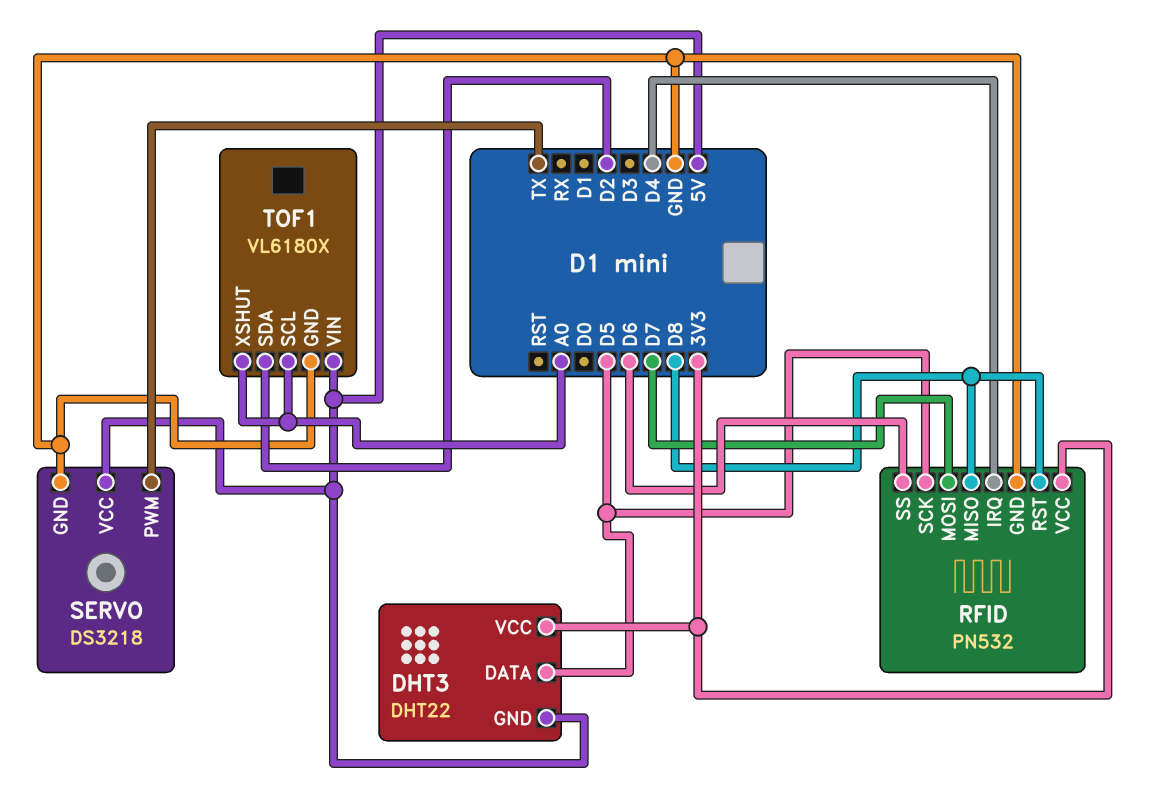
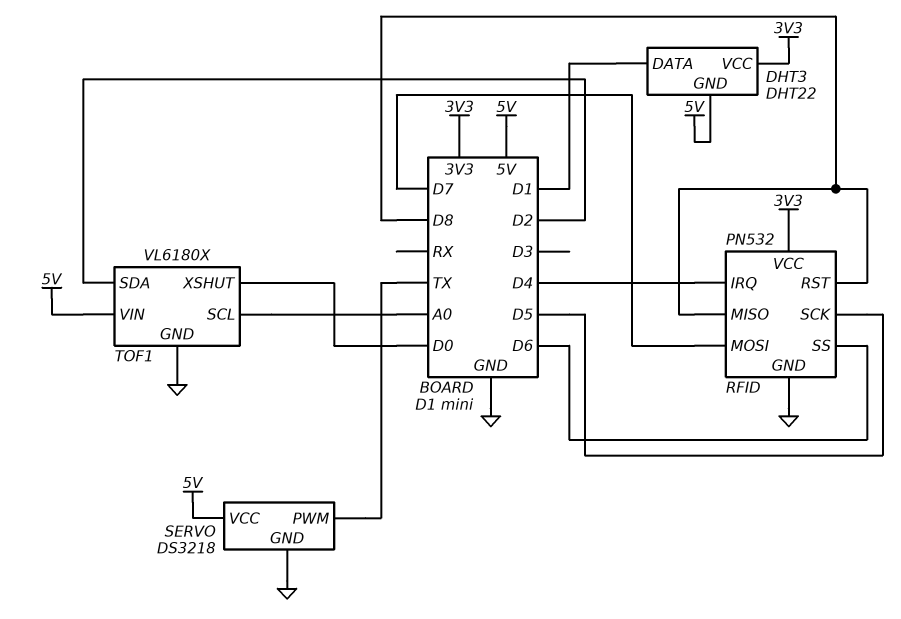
DHT3 pin DATA: D5 -> D1
TOF1 pin XSHUT: A0 -> D0

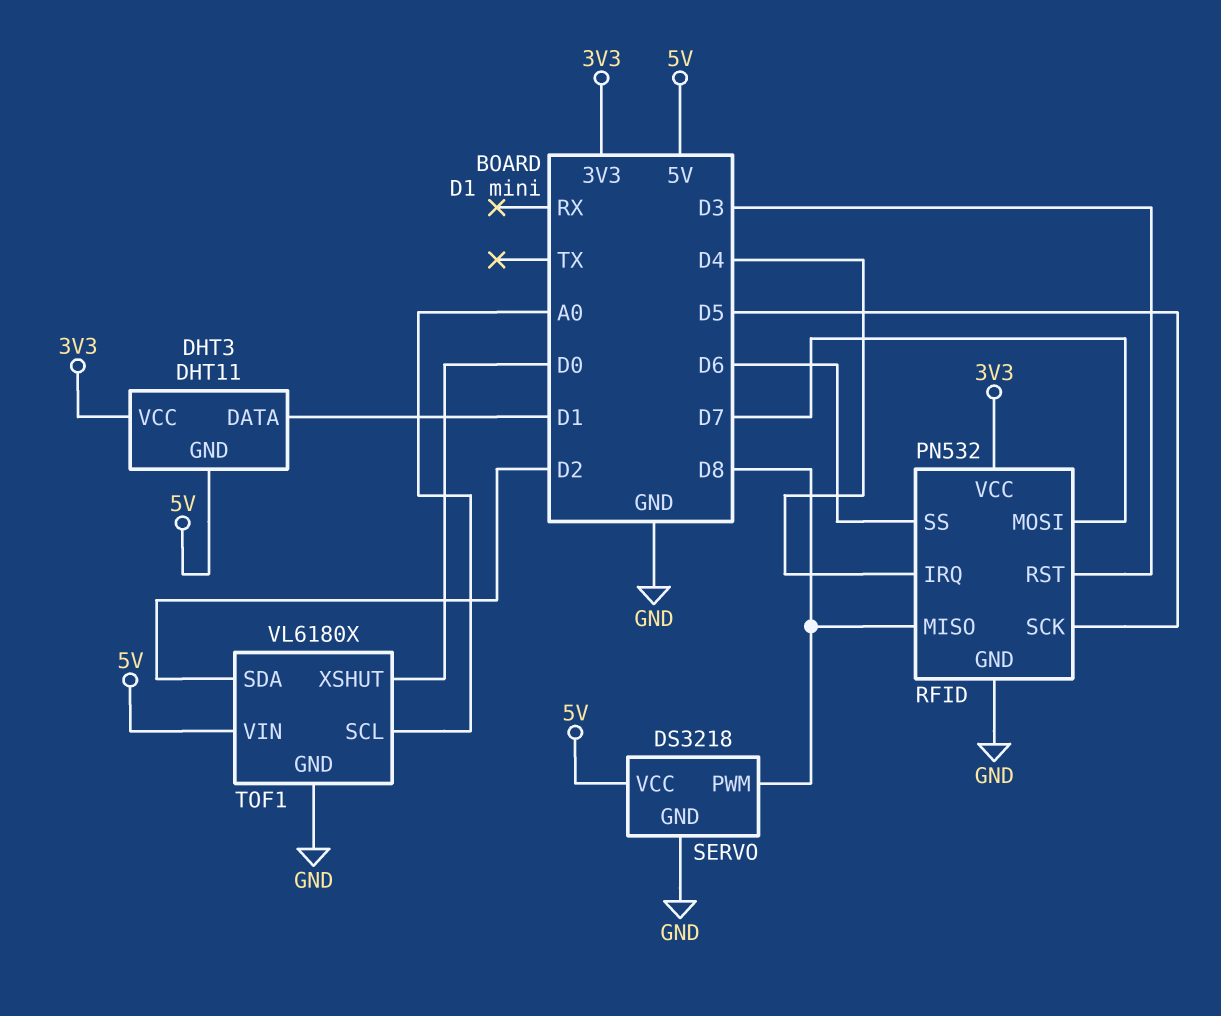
DHT3: DHT22 -> DHT11
RFID pin RST: D8 -> D3
SERVO pin PWM: TX -> D8

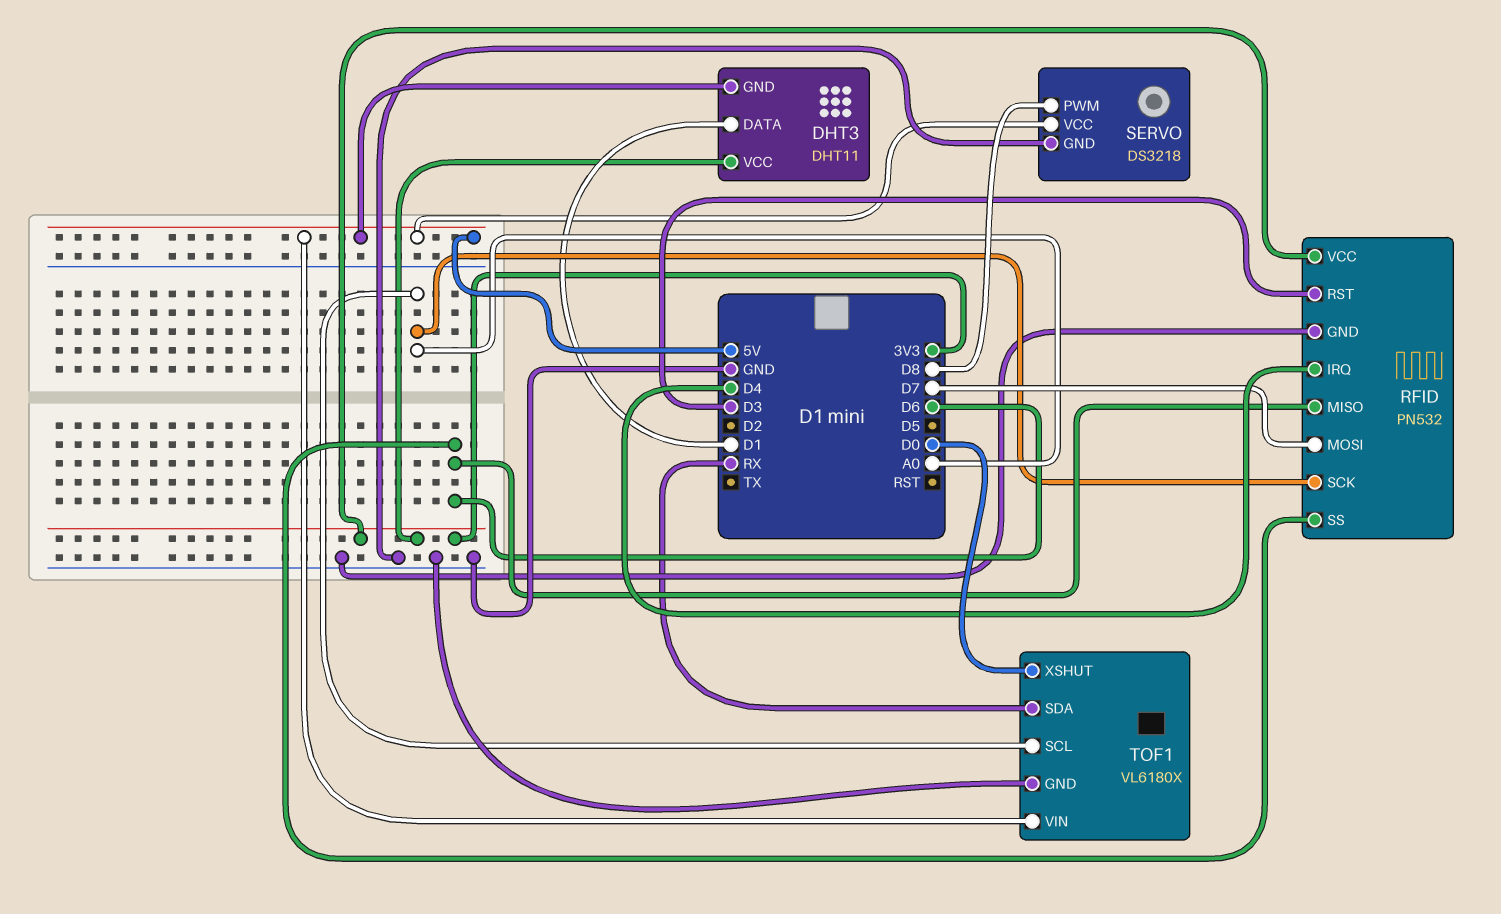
RFID pin MISO: D8 -> D6
RFID pin SCK: D5 -> A0
TOF1 pin SDA: D2 -> RX

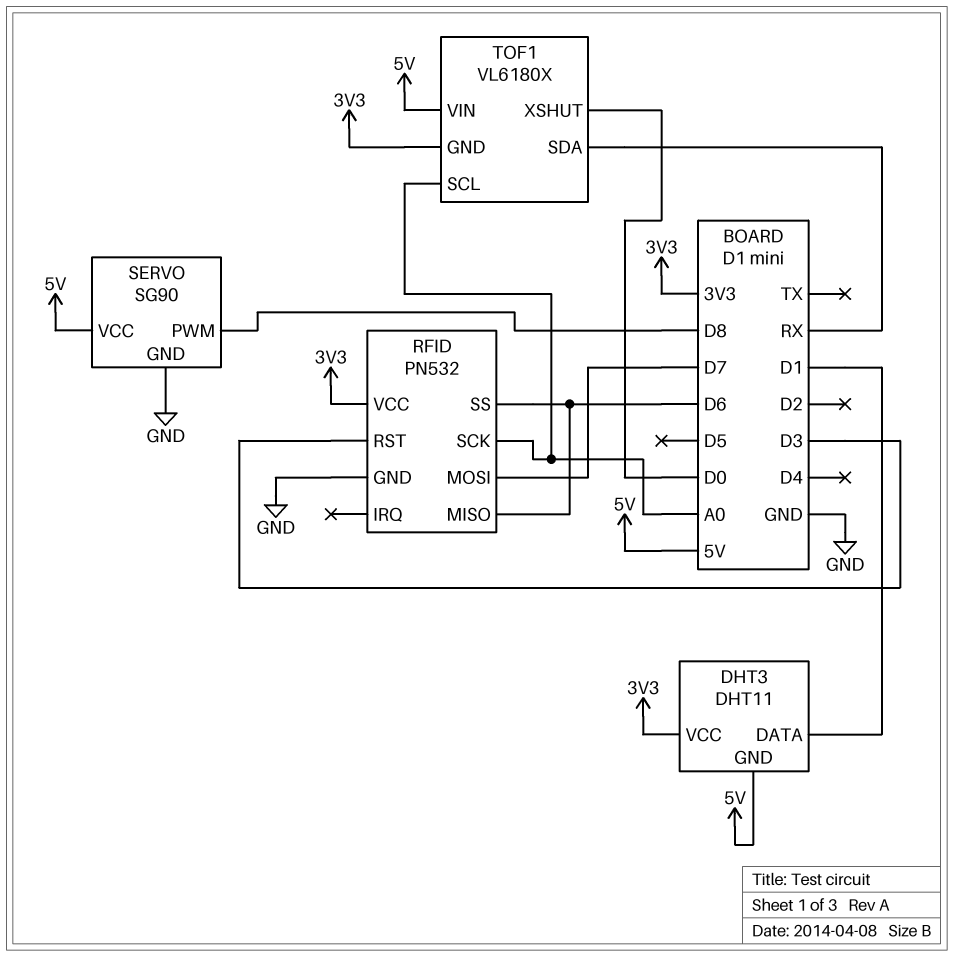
RFID pin IRQ: D4 -> none
SERVO: DS3218 -> SG90
TOF1 pin GND: GND -> 3V3

